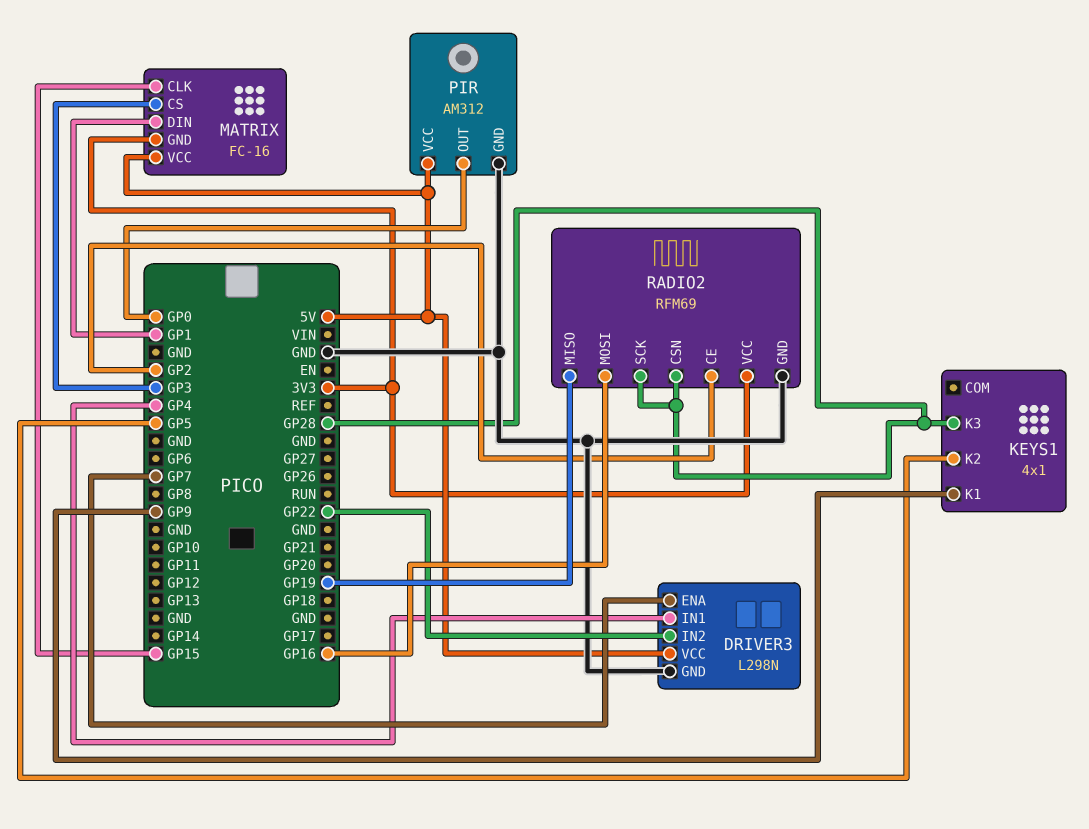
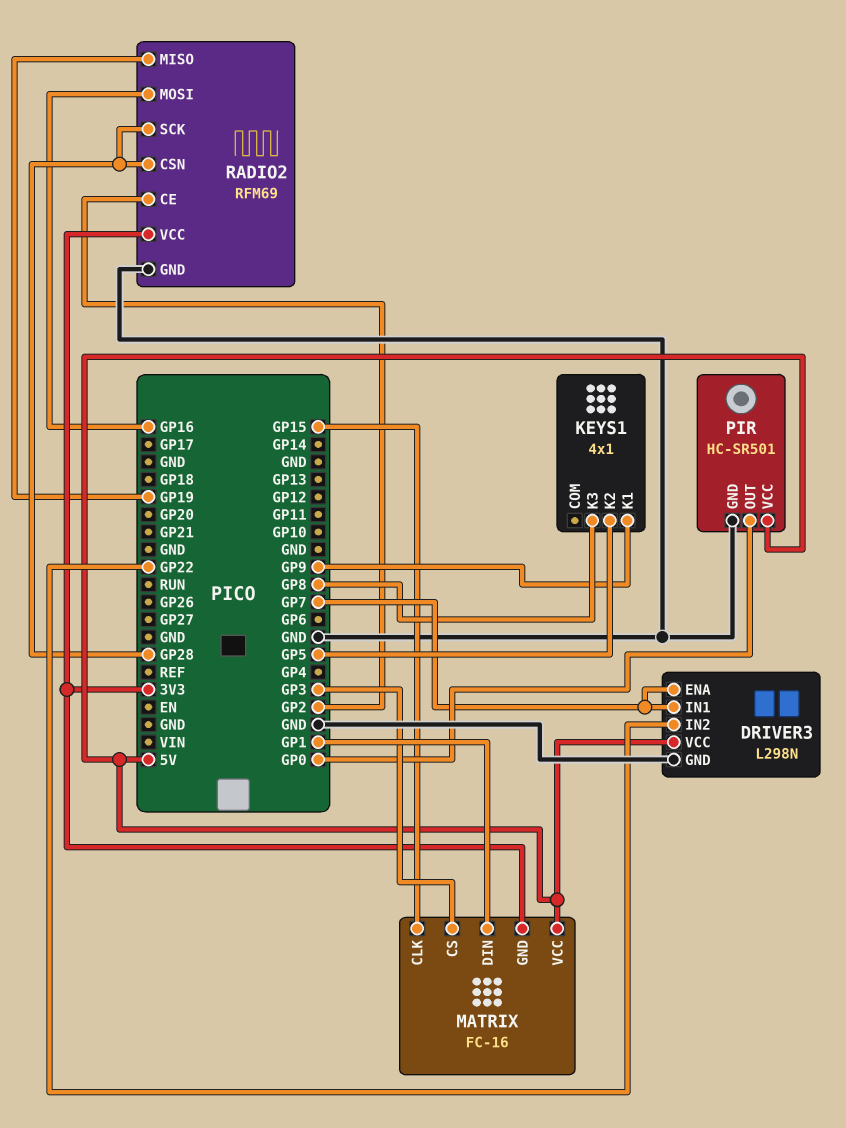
DRIVER3 pin IN1: GP4 -> GP7
KEYS1 pin K3: GP28 -> GP8
PIR: AM312 -> HC-SR501

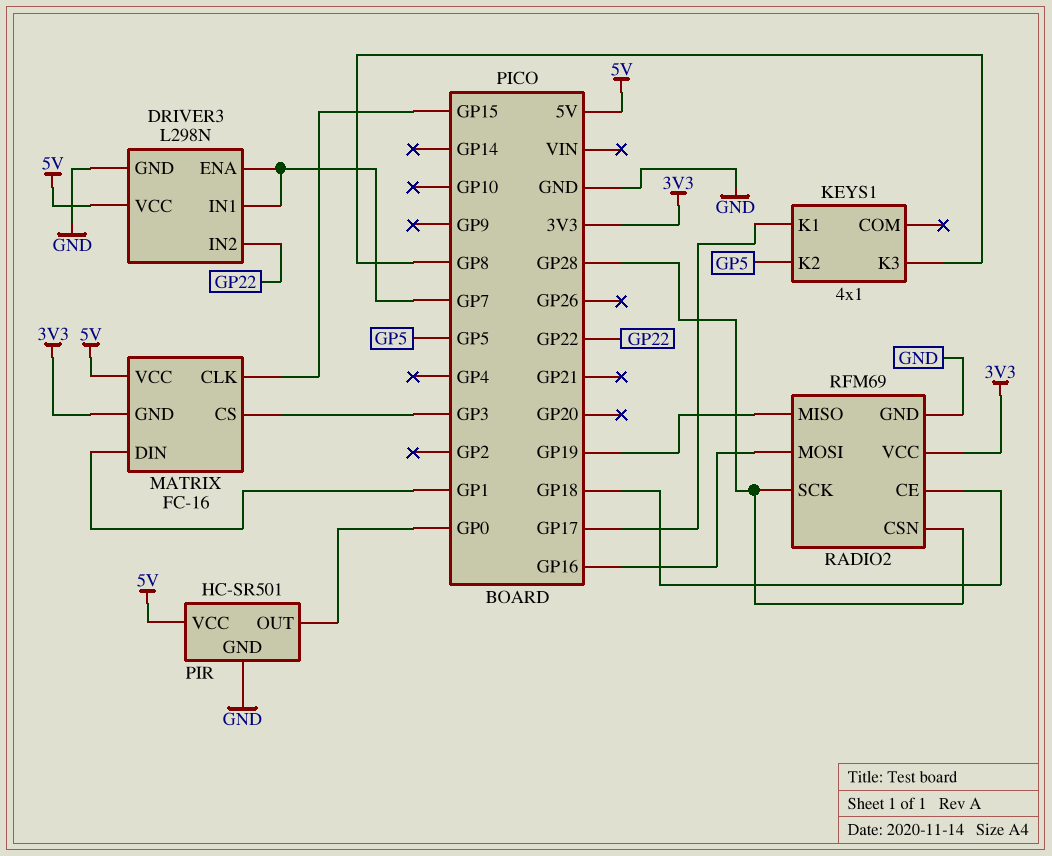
KEYS1 pin K1: GP9 -> GP17
RADIO2 pin CE: GP2 -> GP18

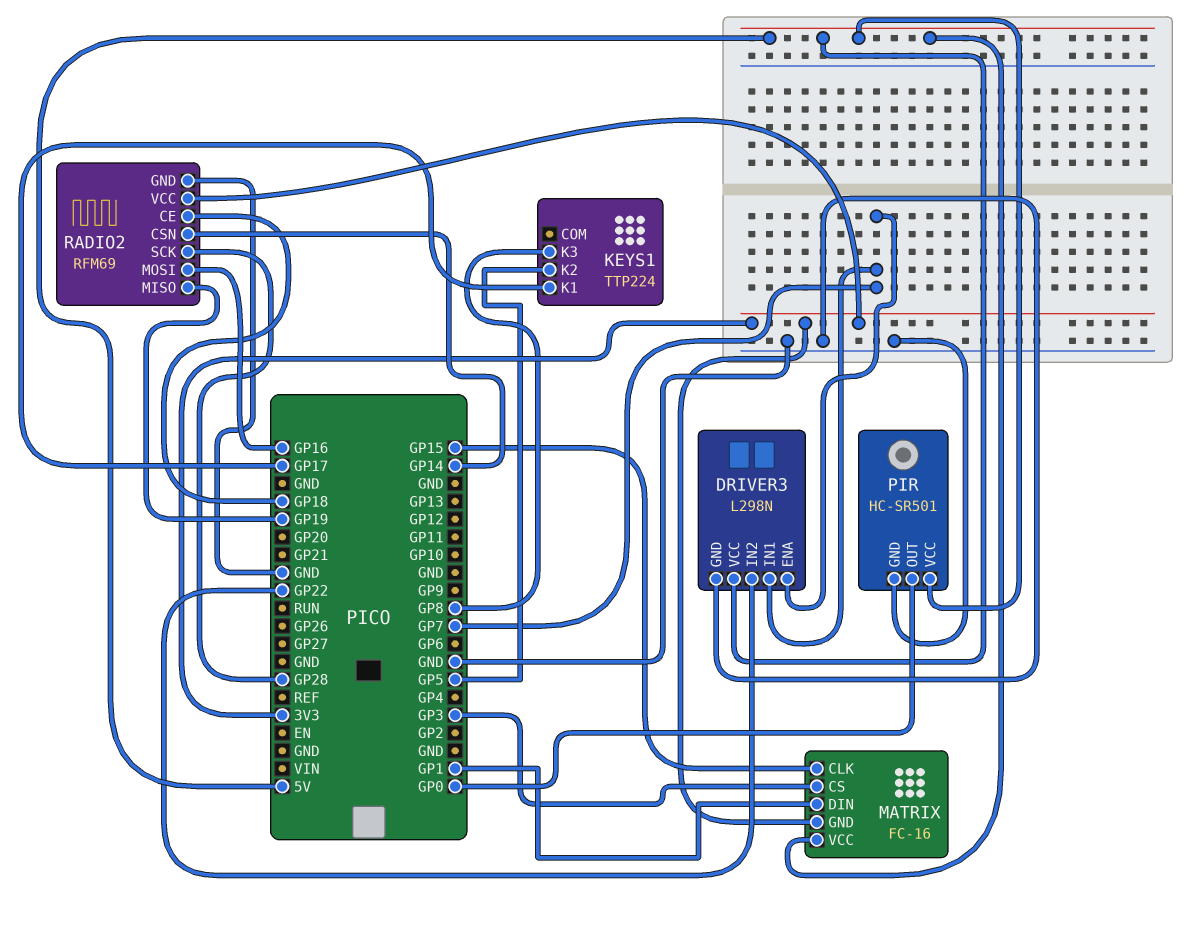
KEYS1: 4x1 -> TTP224
RADIO2 pin CSN: GP28 -> GP14

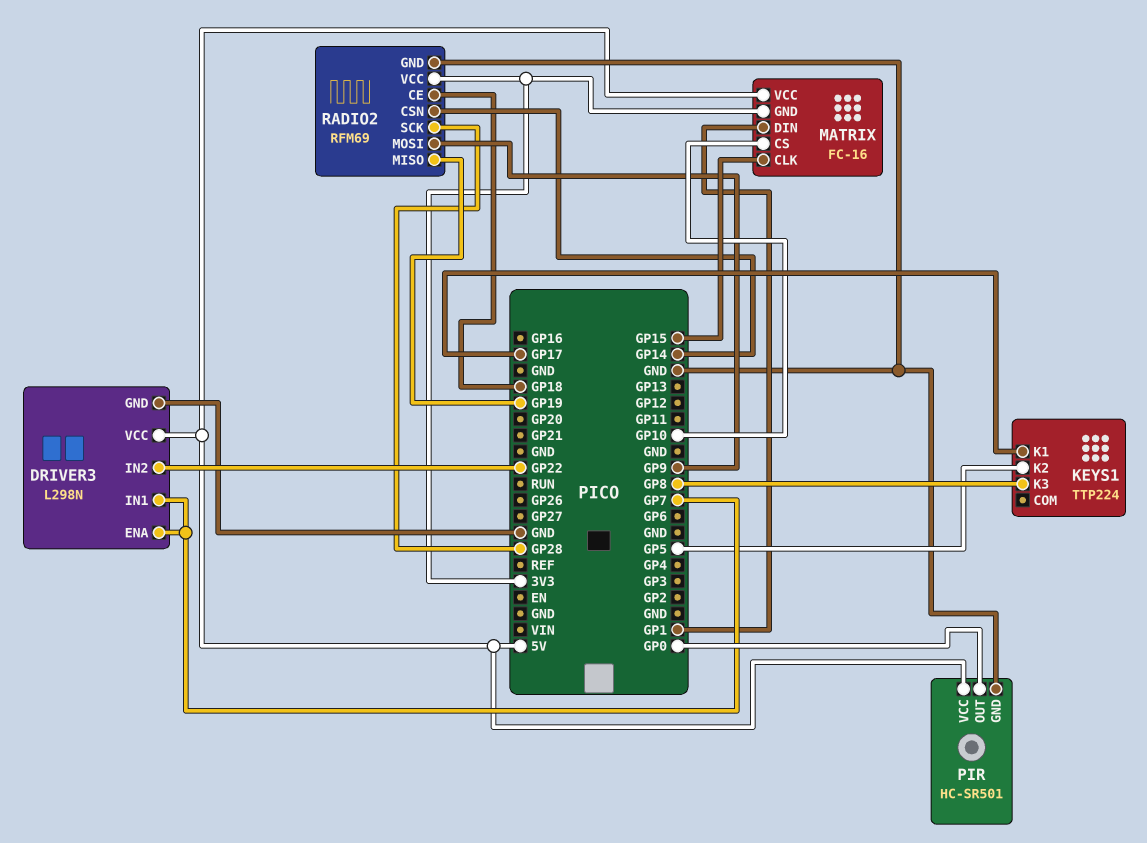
MATRIX pin CS: GP3 -> GP10
RADIO2 pin MOSI: GP16 -> GP9

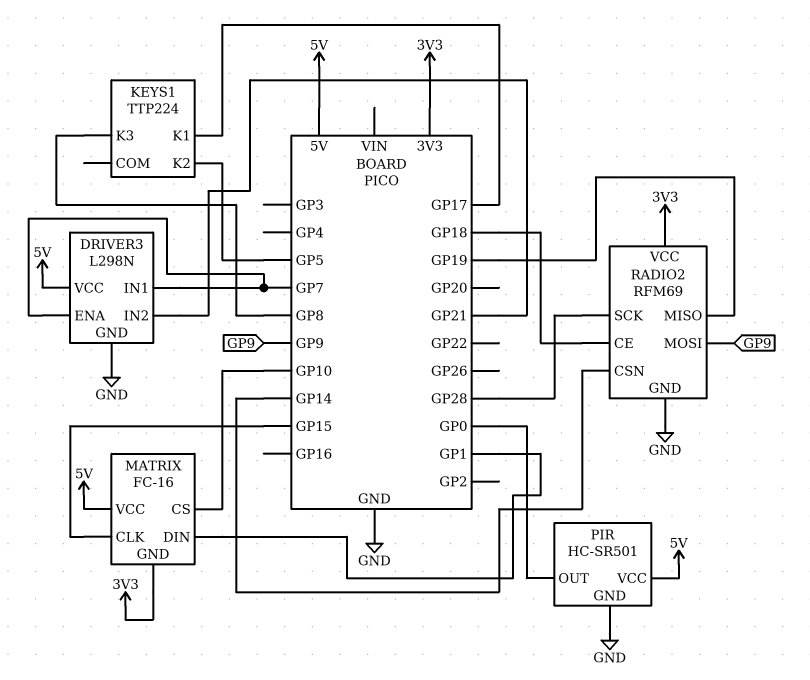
DRIVER3 pin IN2: GP22 -> GP21

